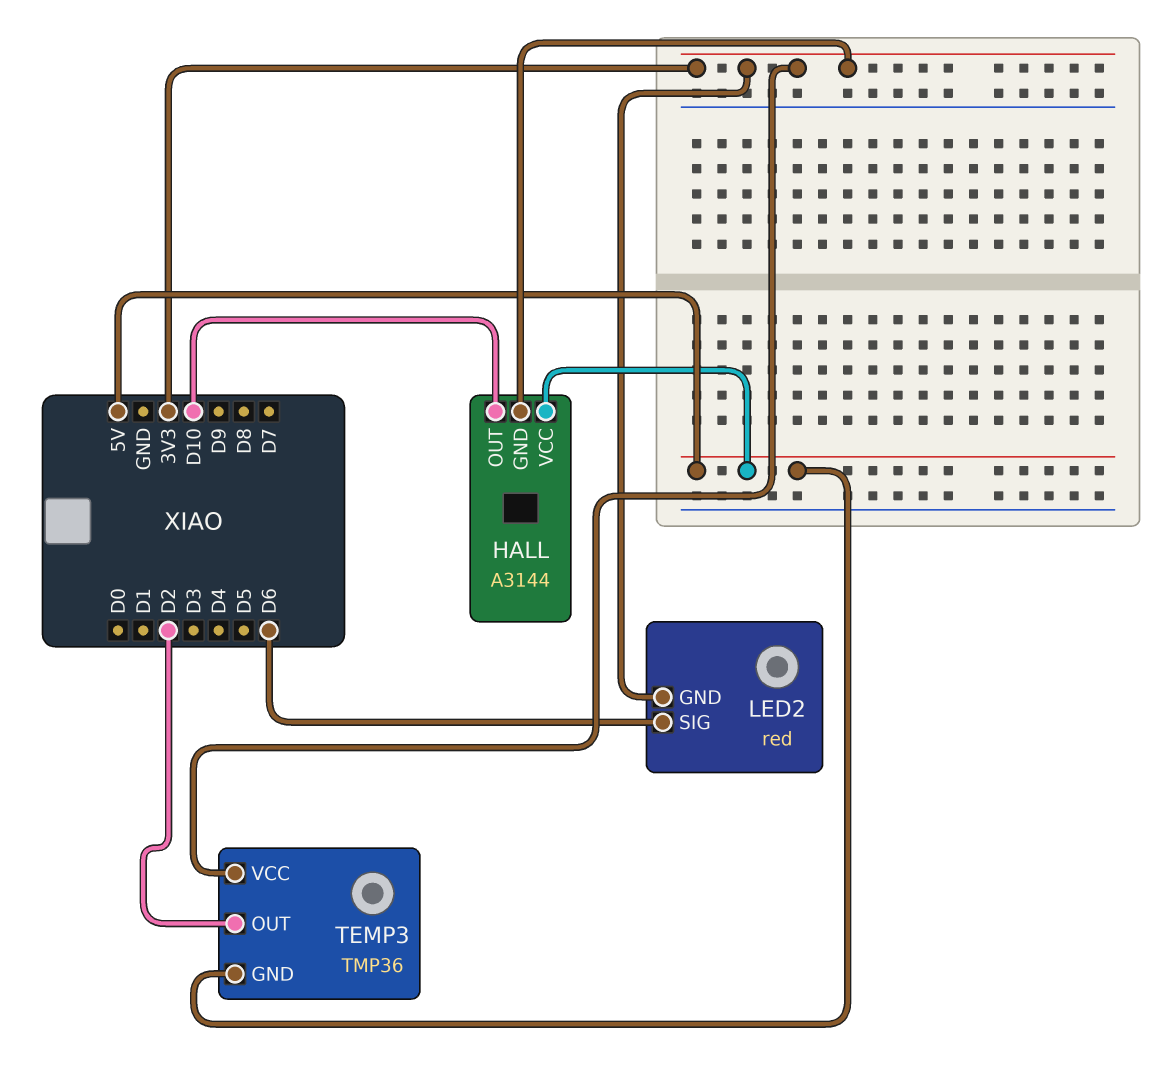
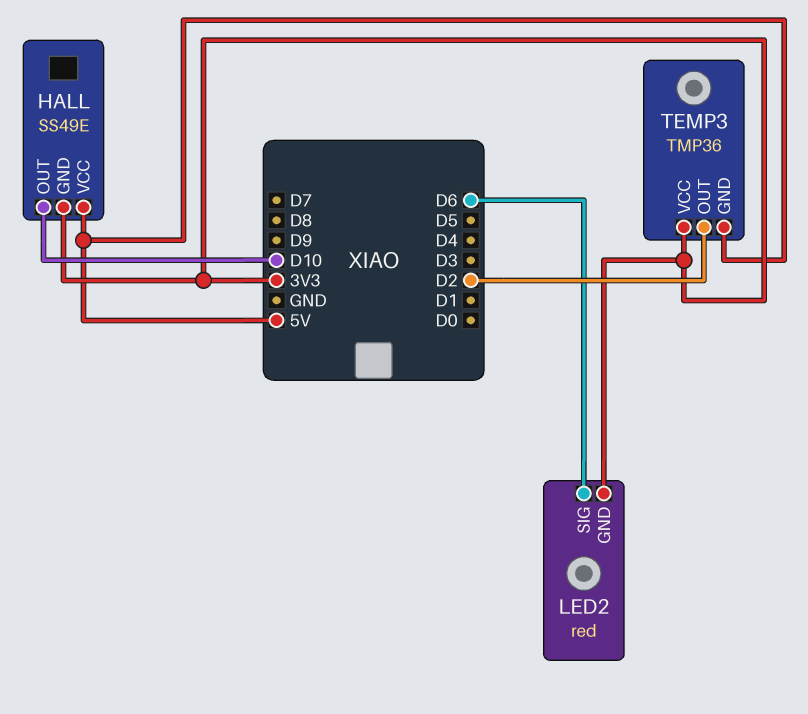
HALL: A3144 -> SS49E

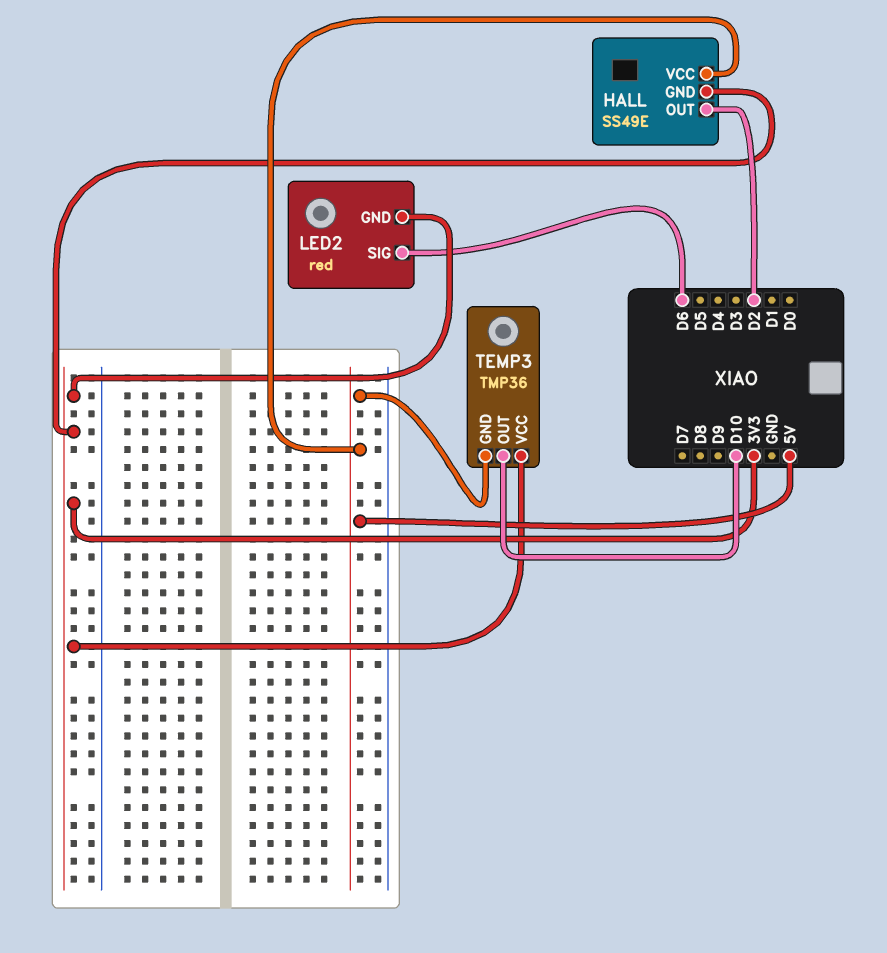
HALL pin OUT: D10 -> D2
TEMP3 pin OUT: D2 -> D10

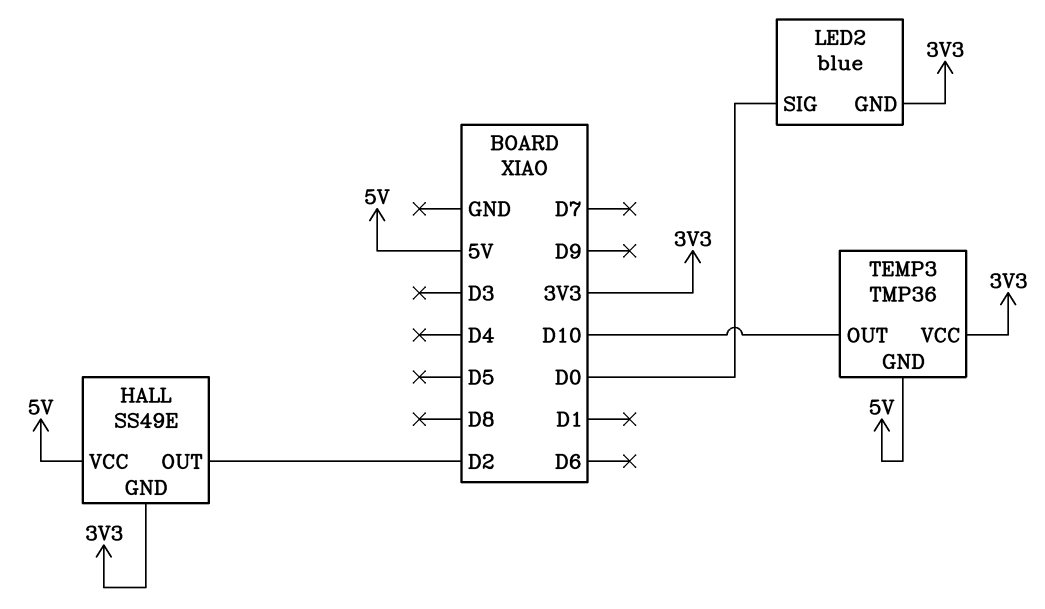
LED2: red -> blue
LED2 pin SIG: D6 -> D0

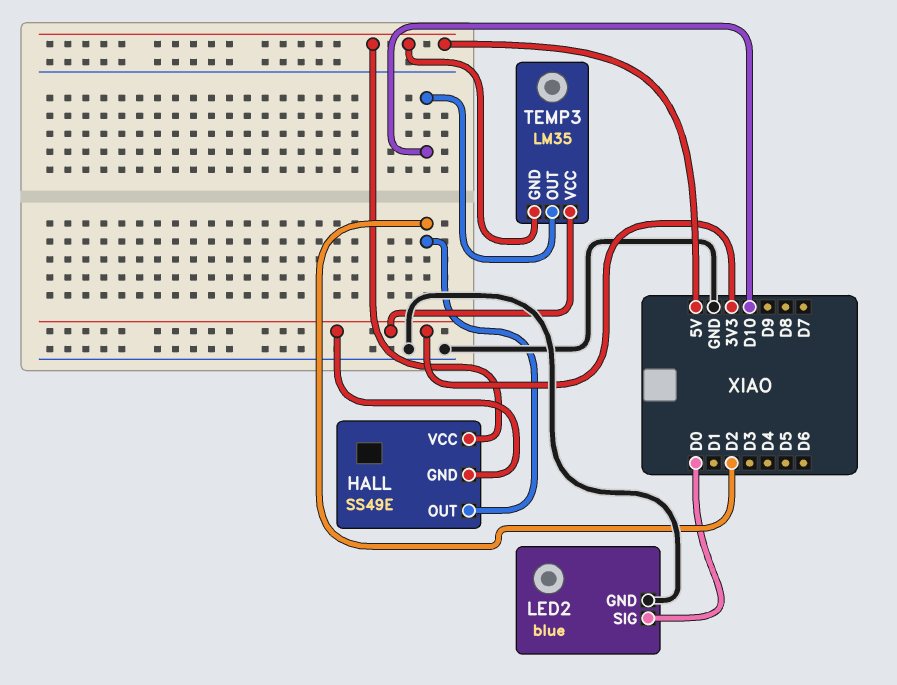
LED2 pin GND: 3V3 -> GND
TEMP3: TMP36 -> LM35

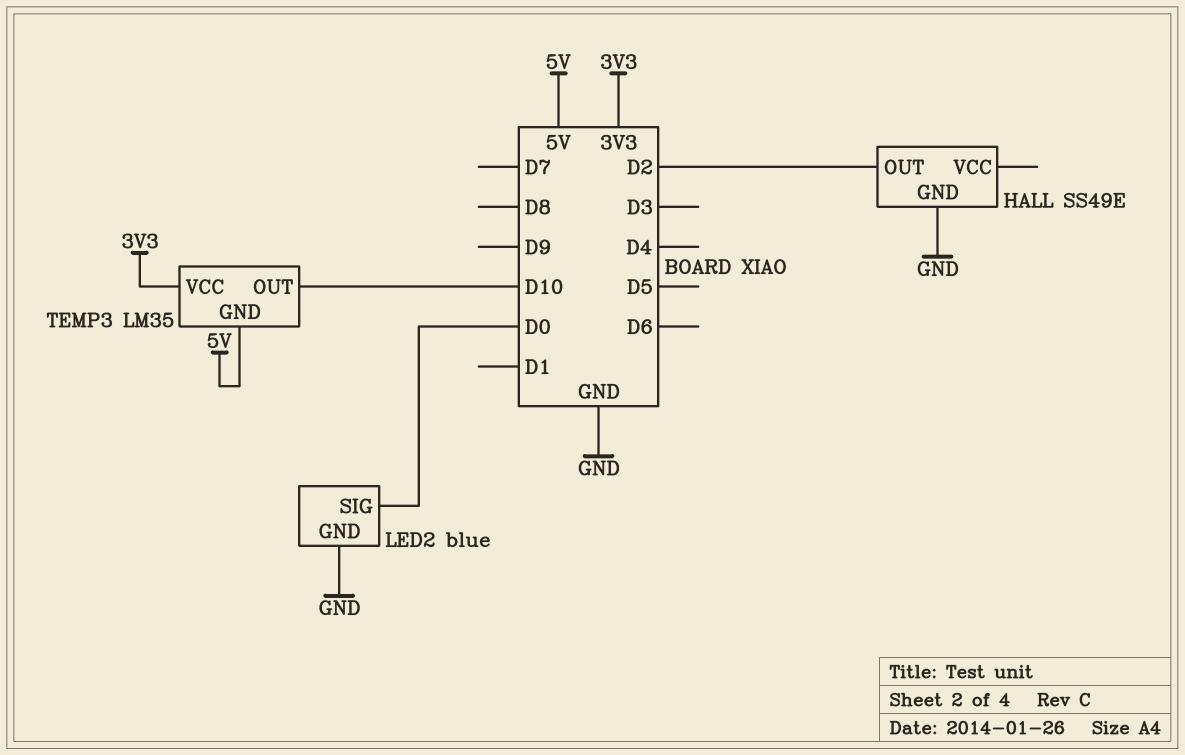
HALL pin GND: 3V3 -> GND
HALL pin VCC: 5V -> none

